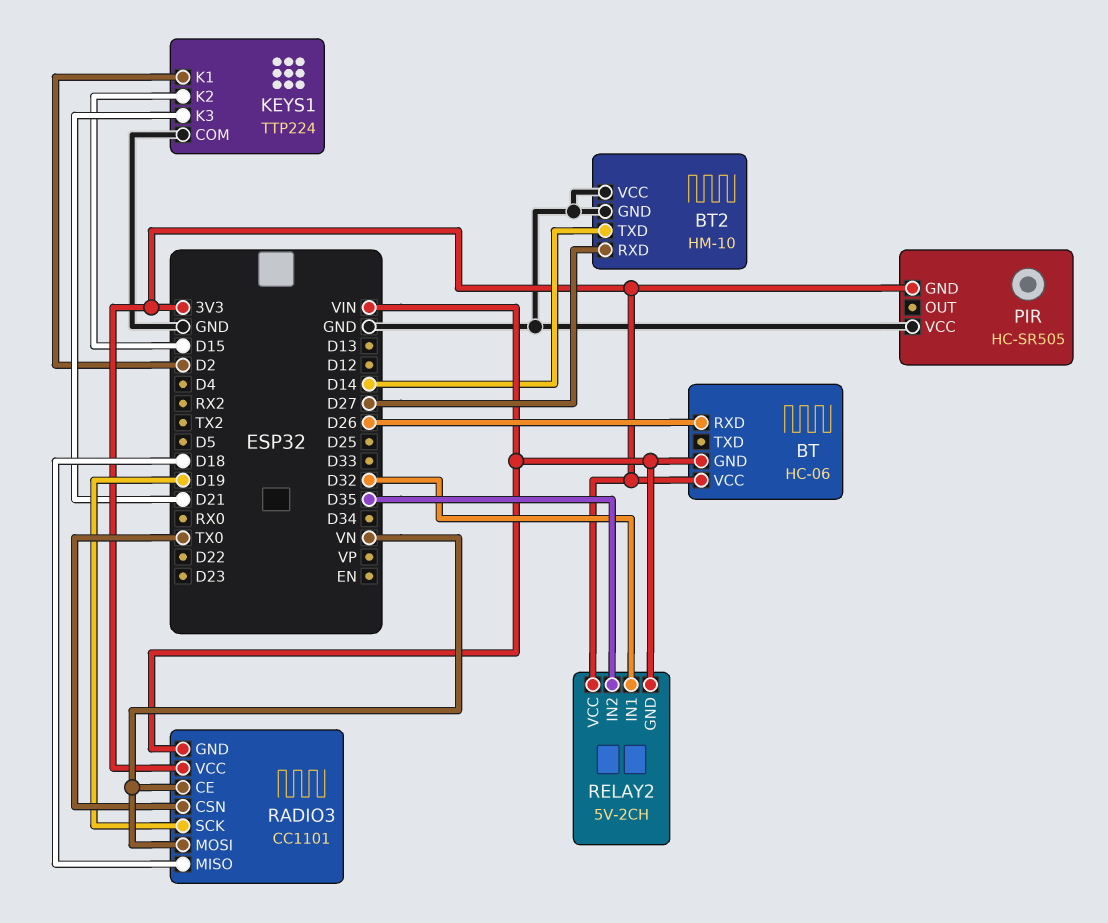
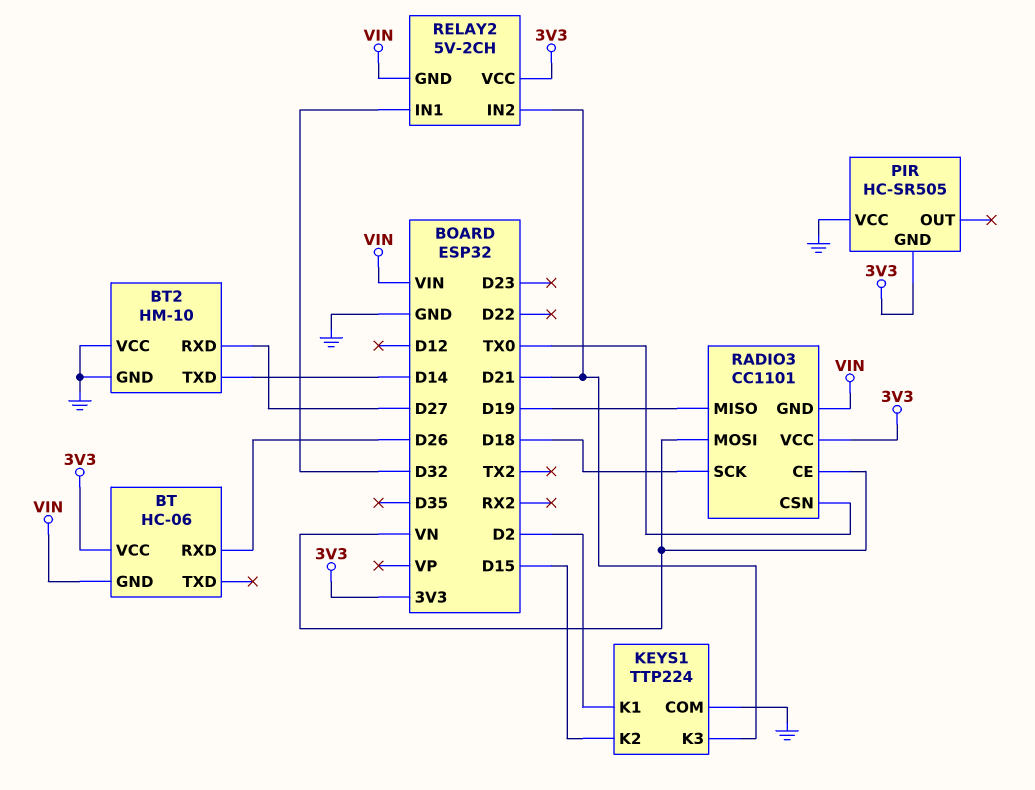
RADIO3 pin MISO: D18 -> D19
RADIO3 pin SCK: D19 -> D18
RELAY2 pin IN2: D35 -> D21

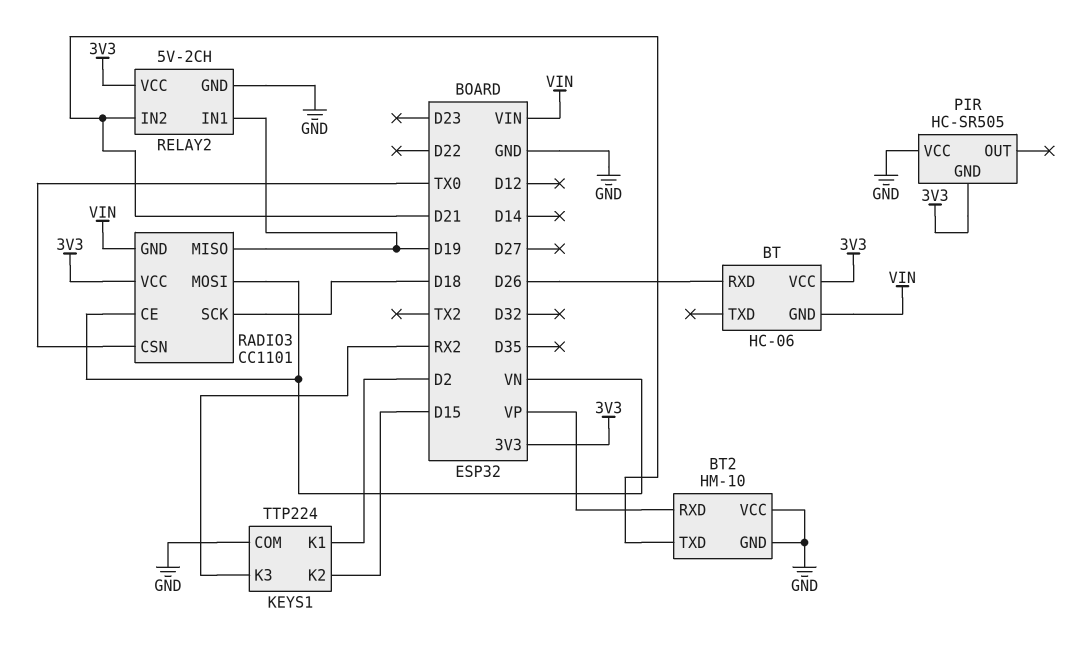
BT2 pin RXD: D27 -> VP
BT2 pin TXD: D14 -> D21
KEYS1 pin K3: D21 -> RX2
RELAY2 pin GND: VIN -> GND
RELAY2 pin IN1: D32 -> D19

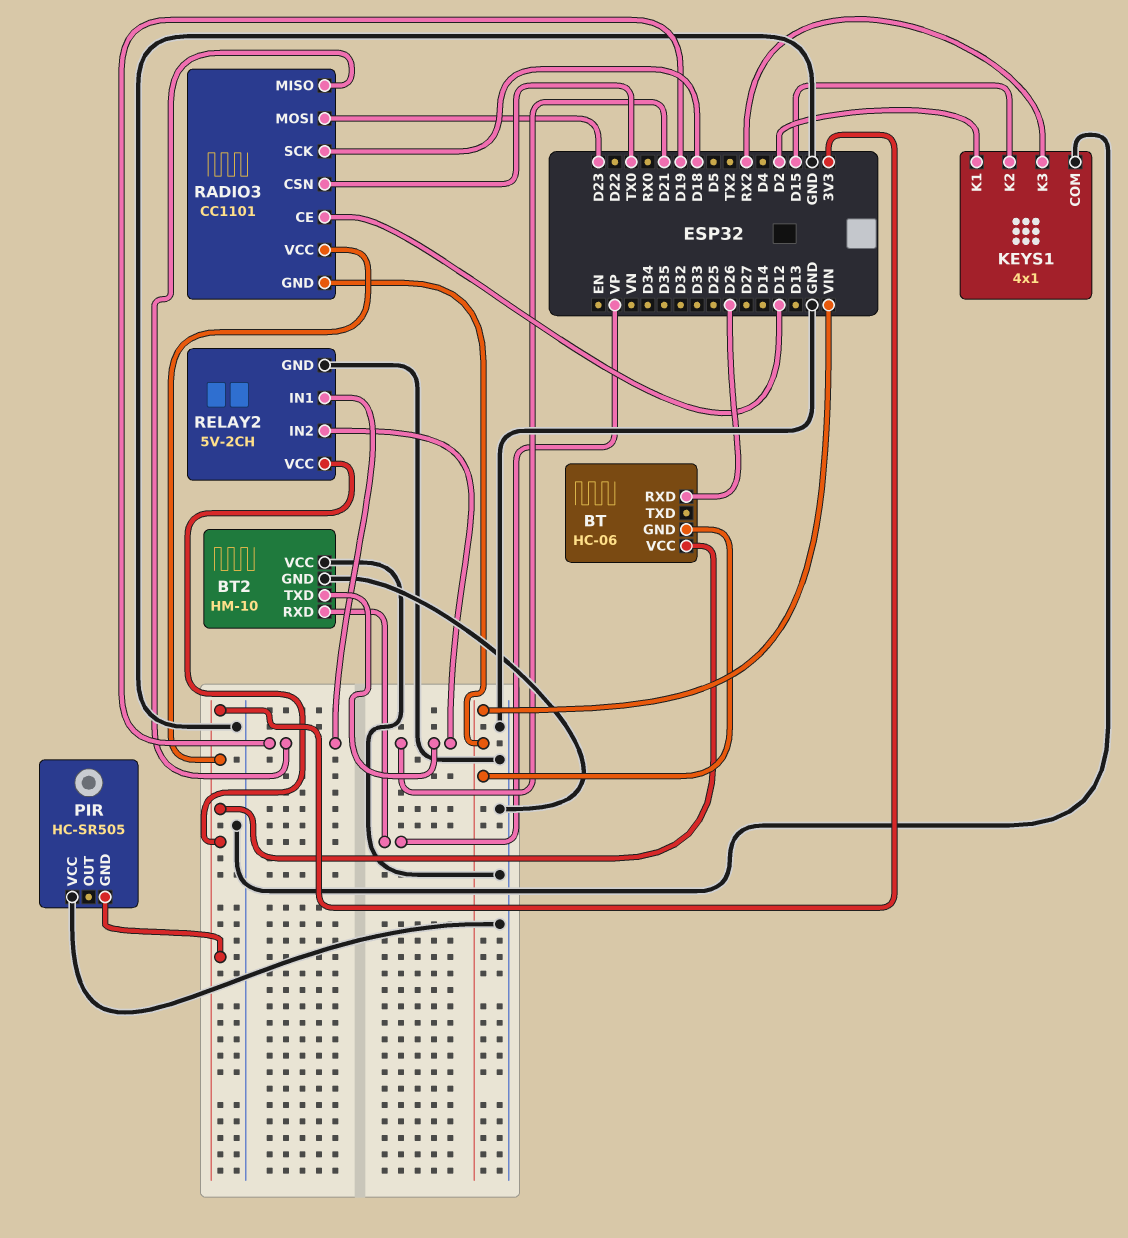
KEYS1: TTP224 -> 4x1
RADIO3 pin CE: VN -> D12
RADIO3 pin MOSI: VN -> D23

